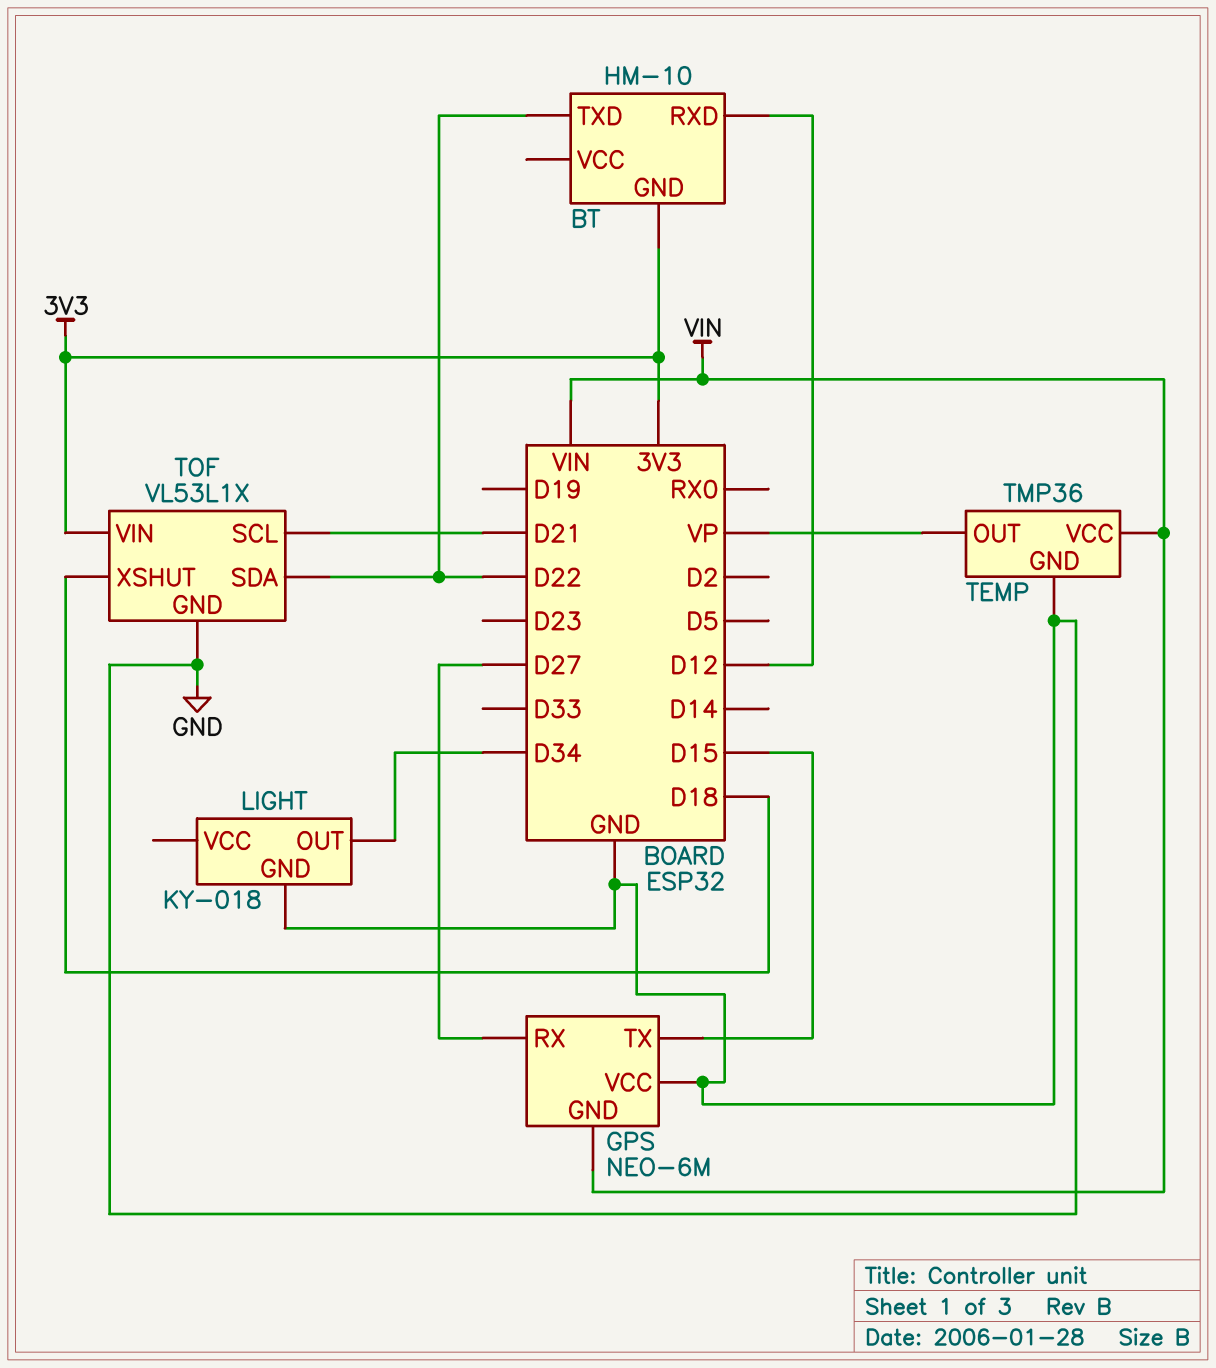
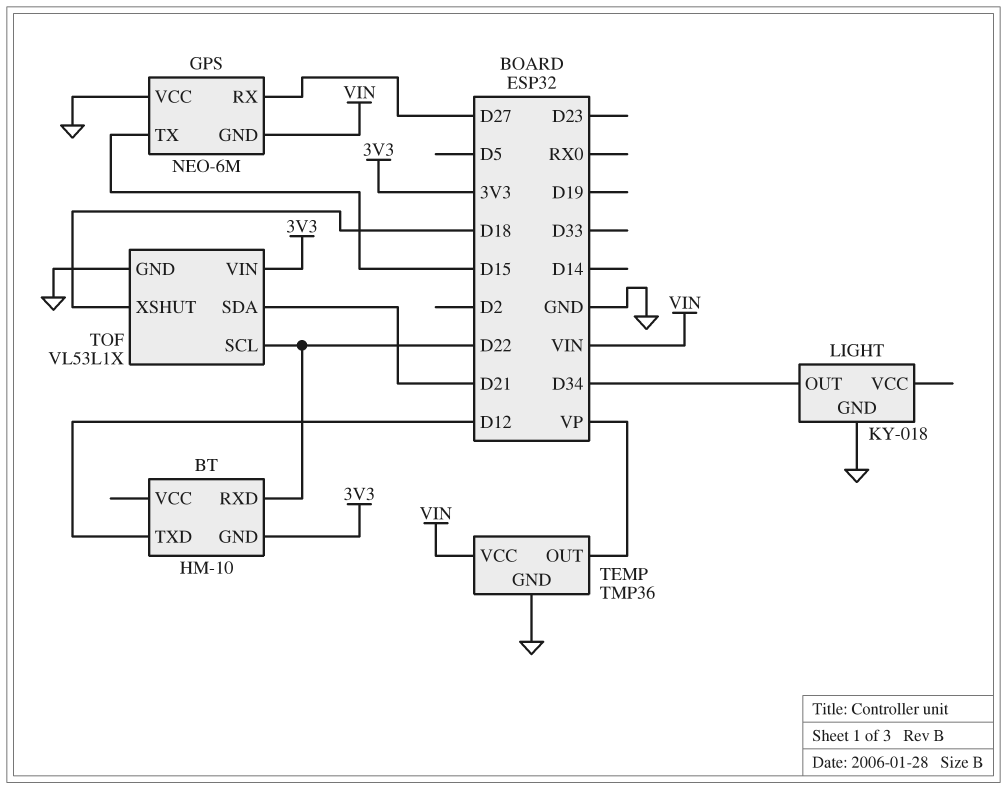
BT pin RXD: D12 -> D22
BT pin TXD: D22 -> D12
TOF pin SCL: D21 -> D22
TOF pin SDA: D22 -> D21

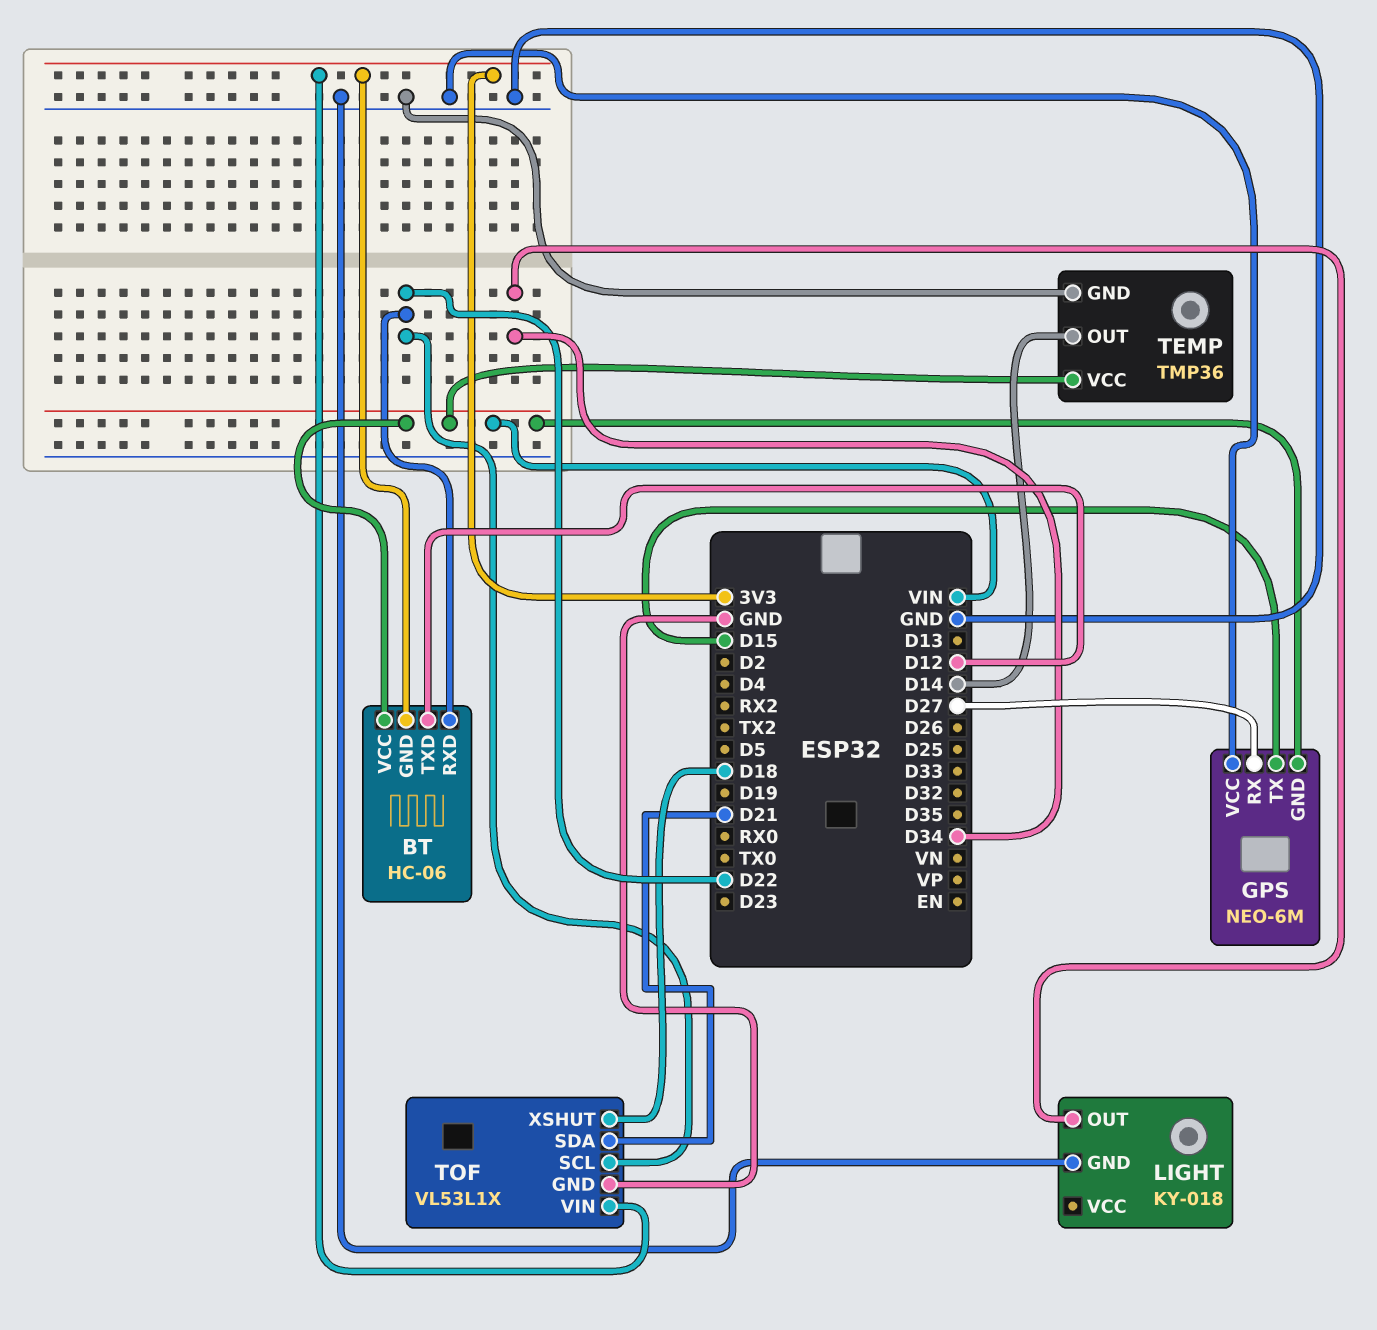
BT: HM-10 -> HC-06
BT pin VCC: none -> VIN
TEMP pin OUT: VP -> D14

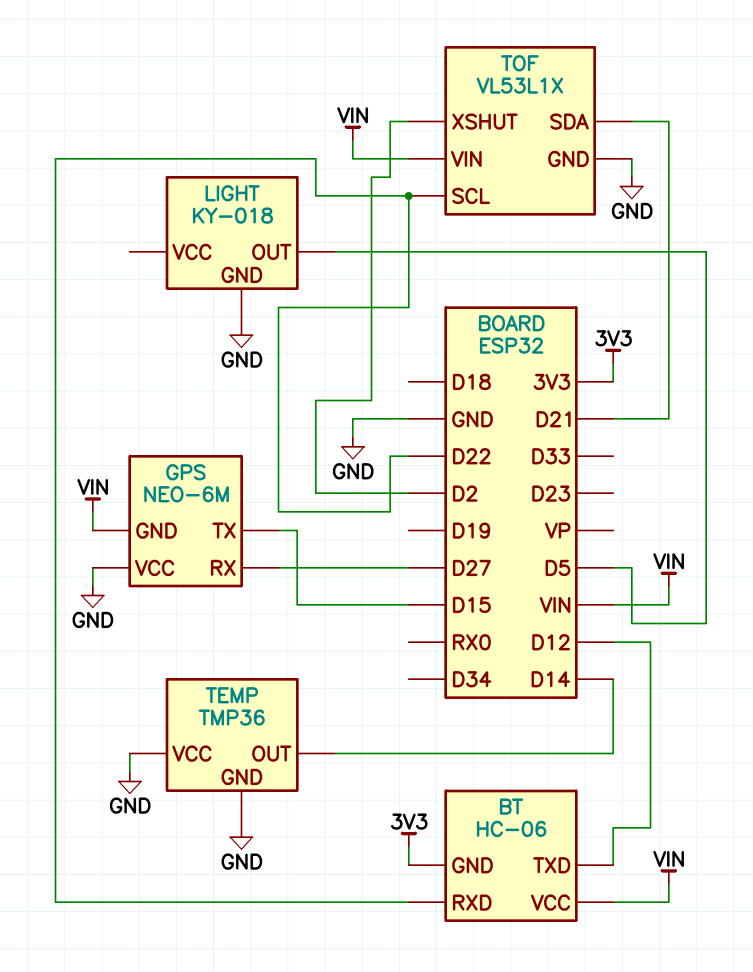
LIGHT pin OUT: D34 -> D5
TEMP pin VCC: VIN -> GND
TOF pin VIN: 3V3 -> VIN
TOF pin XSHUT: D18 -> D2

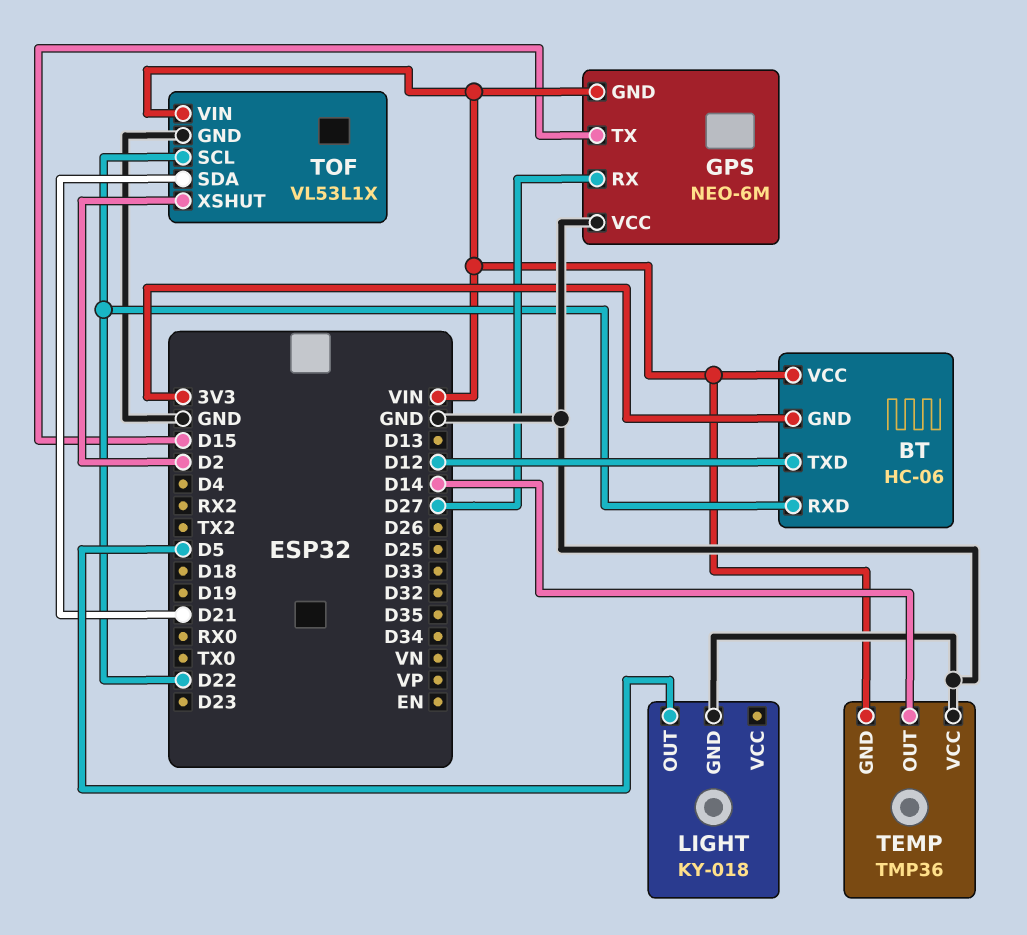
TEMP pin GND: GND -> VIN

